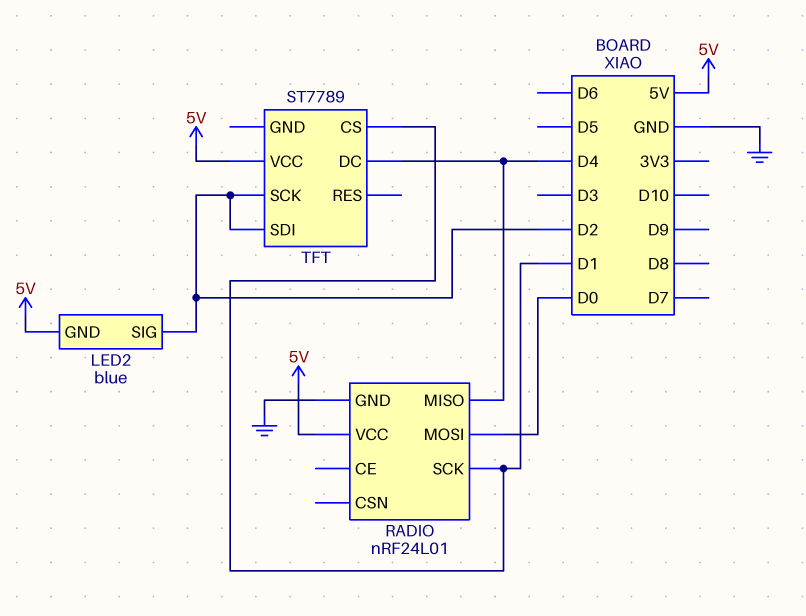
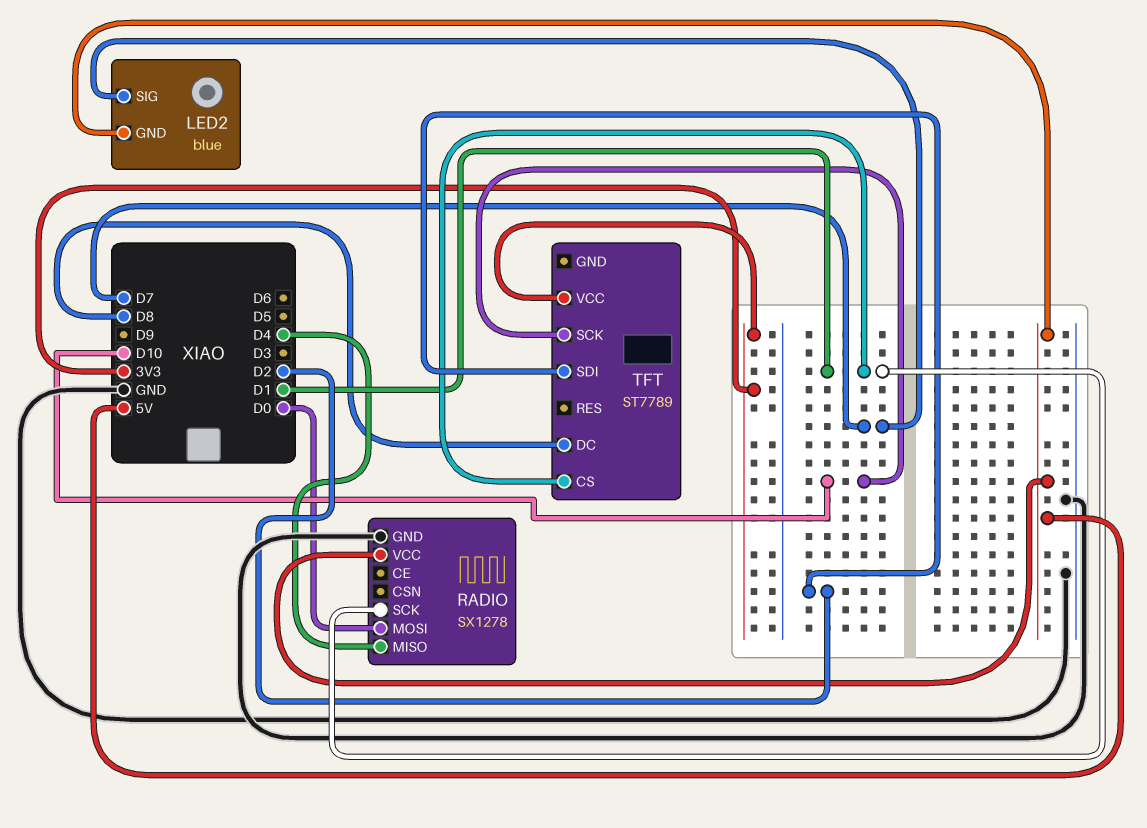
LED2 pin SIG: D2 -> D7
RADIO: nRF24L01 -> SX1278
TFT pin DC: D4 -> D8
TFT pin SCK: D2 -> D10
TFT pin VCC: 5V -> 3V3

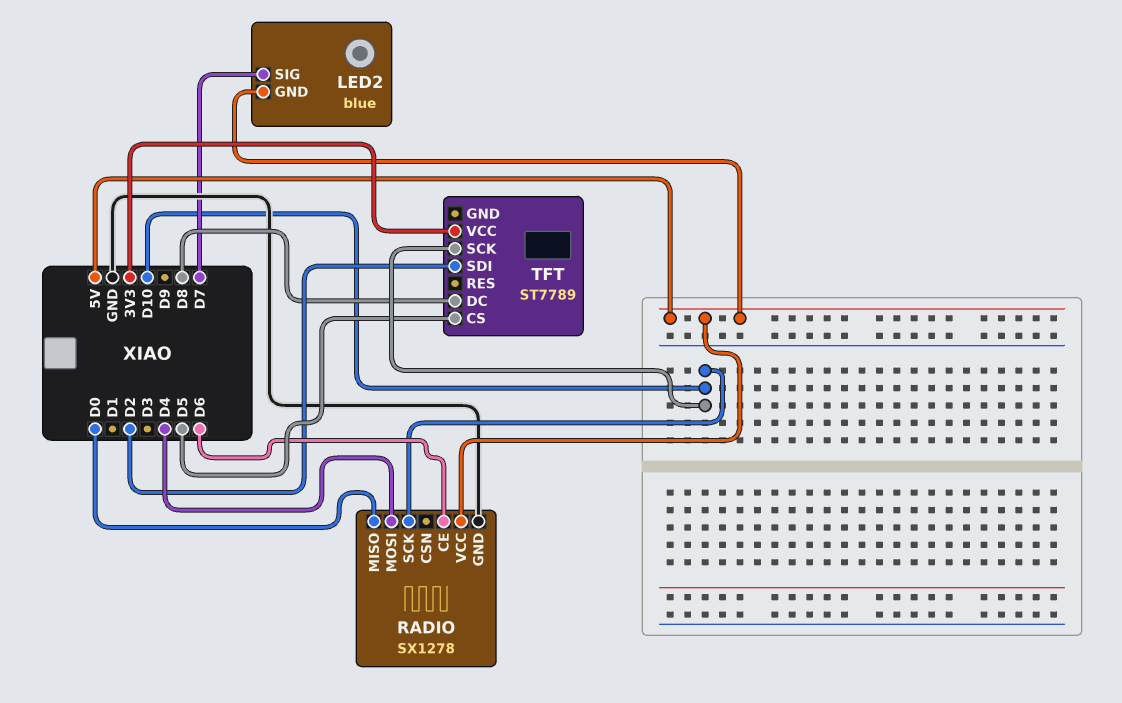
RADIO pin CE: none -> D6
RADIO pin MISO: D4 -> D0
RADIO pin MOSI: D0 -> D4
RADIO pin SCK: D1 -> D10
TFT pin CS: D1 -> D5

